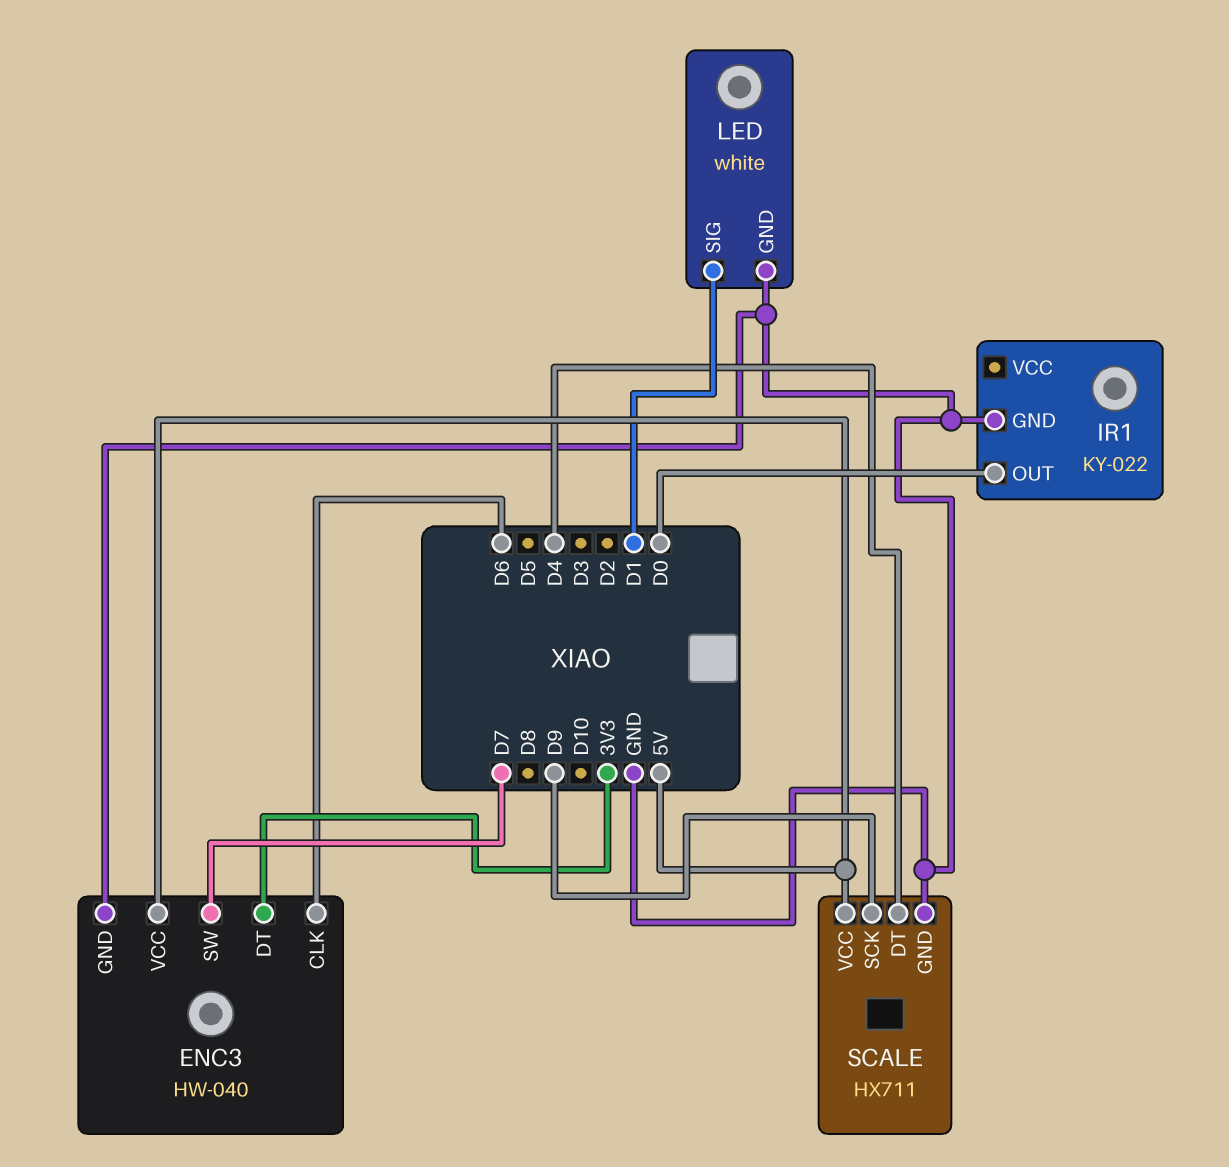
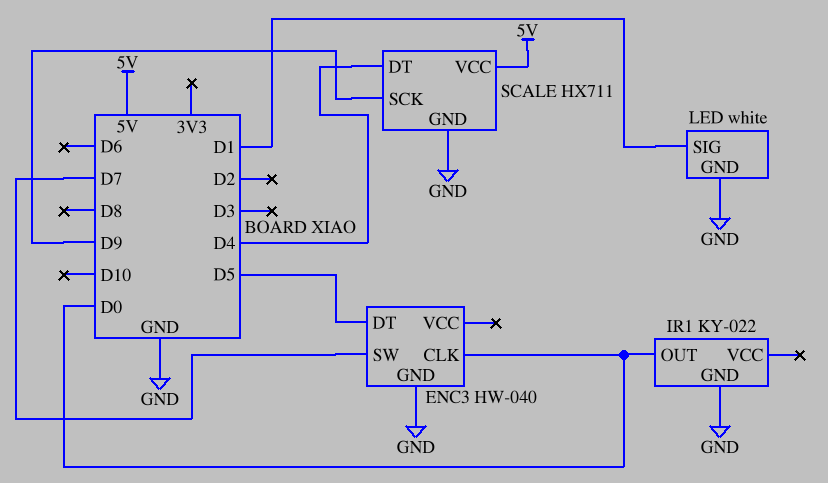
ENC3 pin CLK: D6 -> D0
ENC3 pin DT: 3V3 -> D5
ENC3 pin VCC: 5V -> none

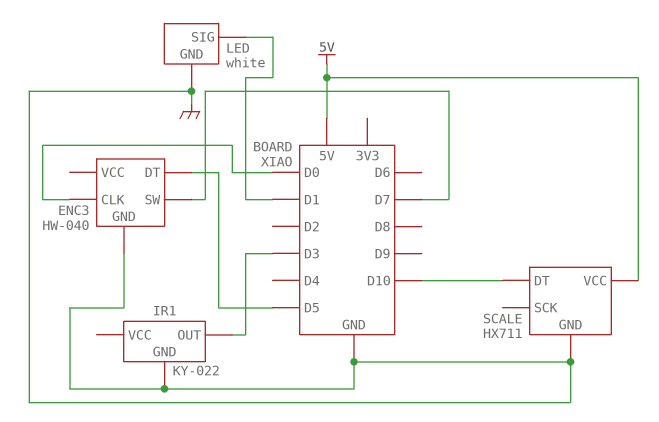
IR1 pin OUT: D0 -> D3
SCALE pin DT: D4 -> D10
SCALE pin SCK: D9 -> none

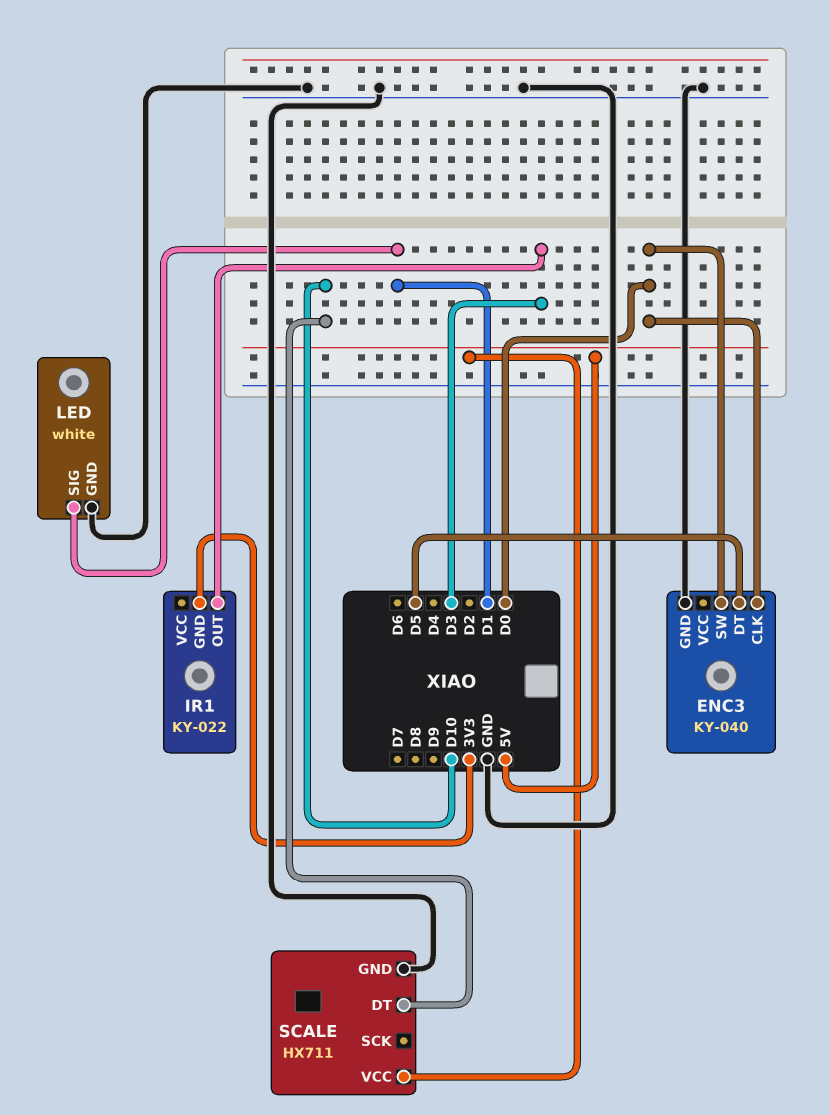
ENC3: HW-040 -> KY-040
ENC3 pin SW: D7 -> D0
IR1 pin GND: GND -> 3V3

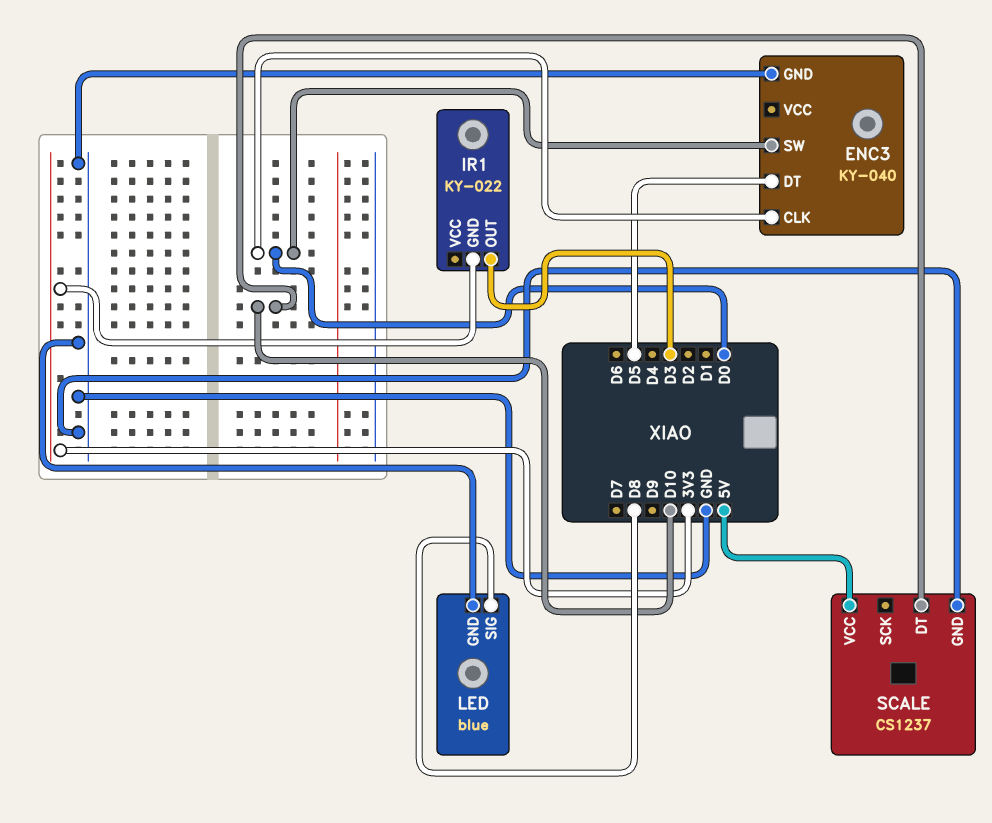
LED: white -> blue
LED pin SIG: D1 -> D8
SCALE: HX711 -> CS1237

